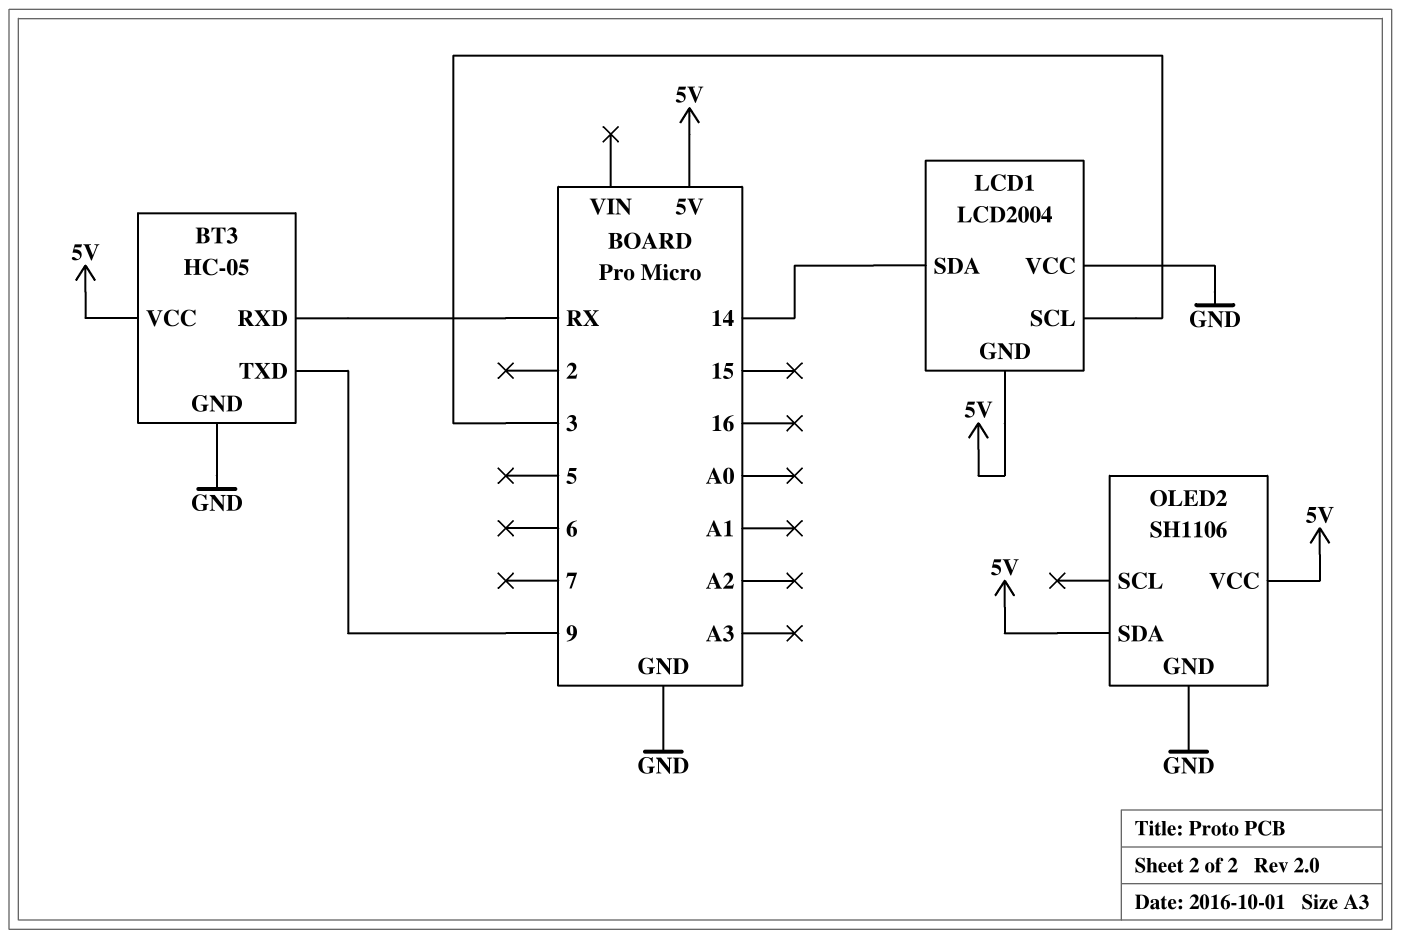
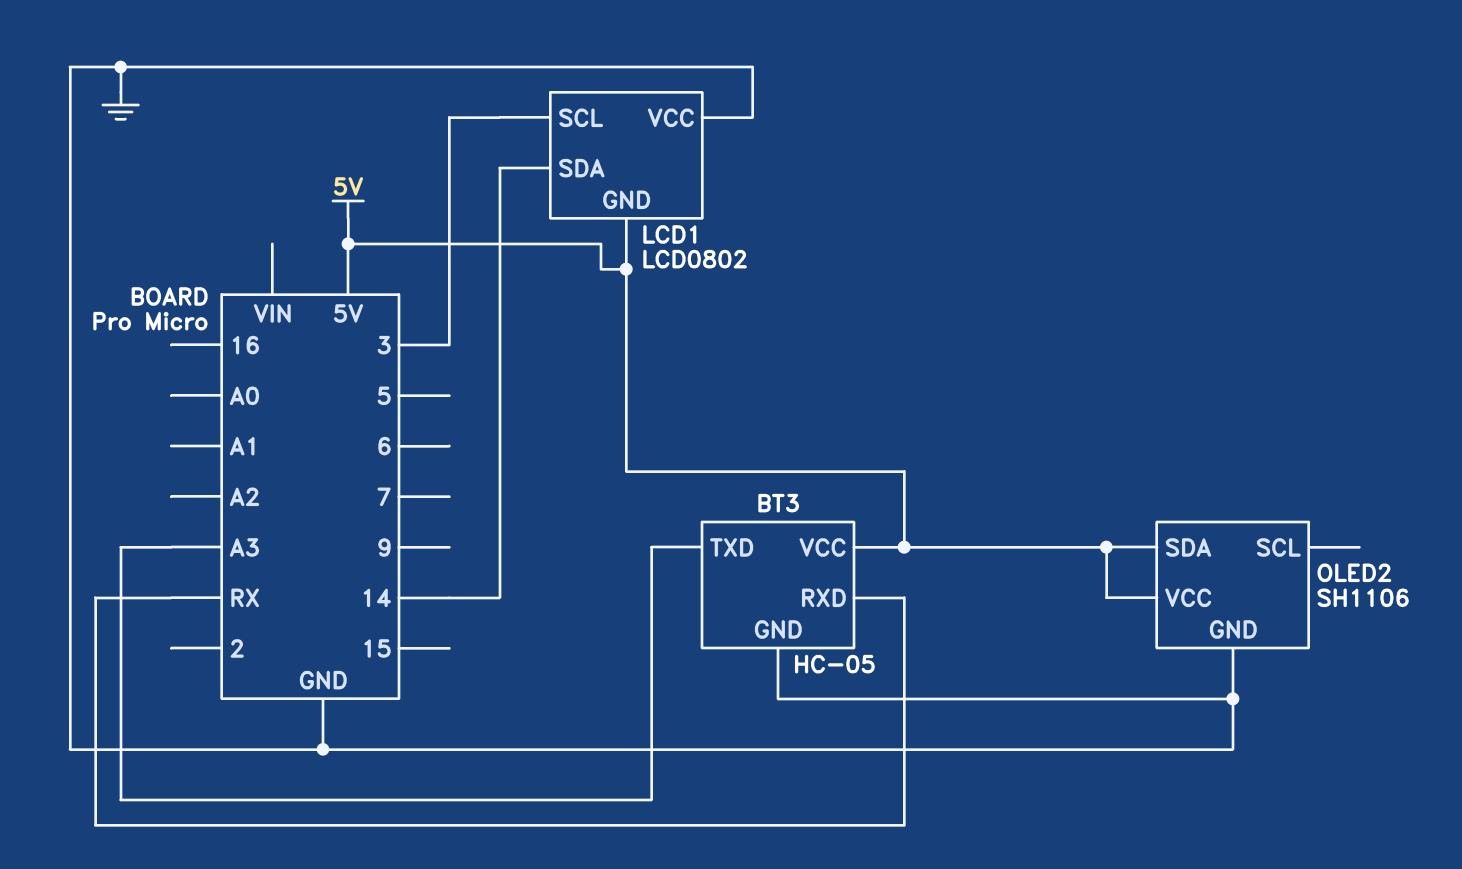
BT3 pin TXD: 9 -> A3
LCD1: LCD2004 -> LCD0802

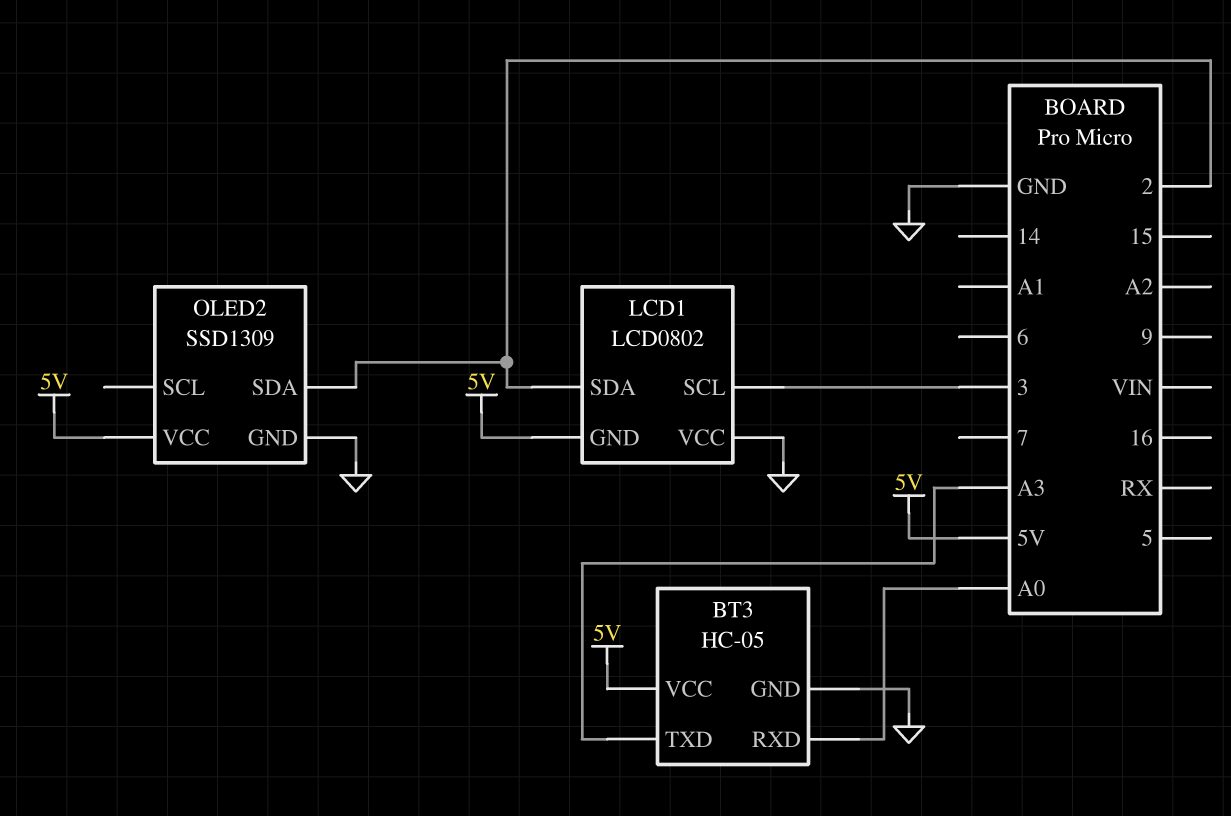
BT3 pin RXD: RX -> A0
LCD1 pin SDA: 14 -> 2
OLED2: SH1106 -> SSD1309
OLED2 pin SDA: 5V -> 2

